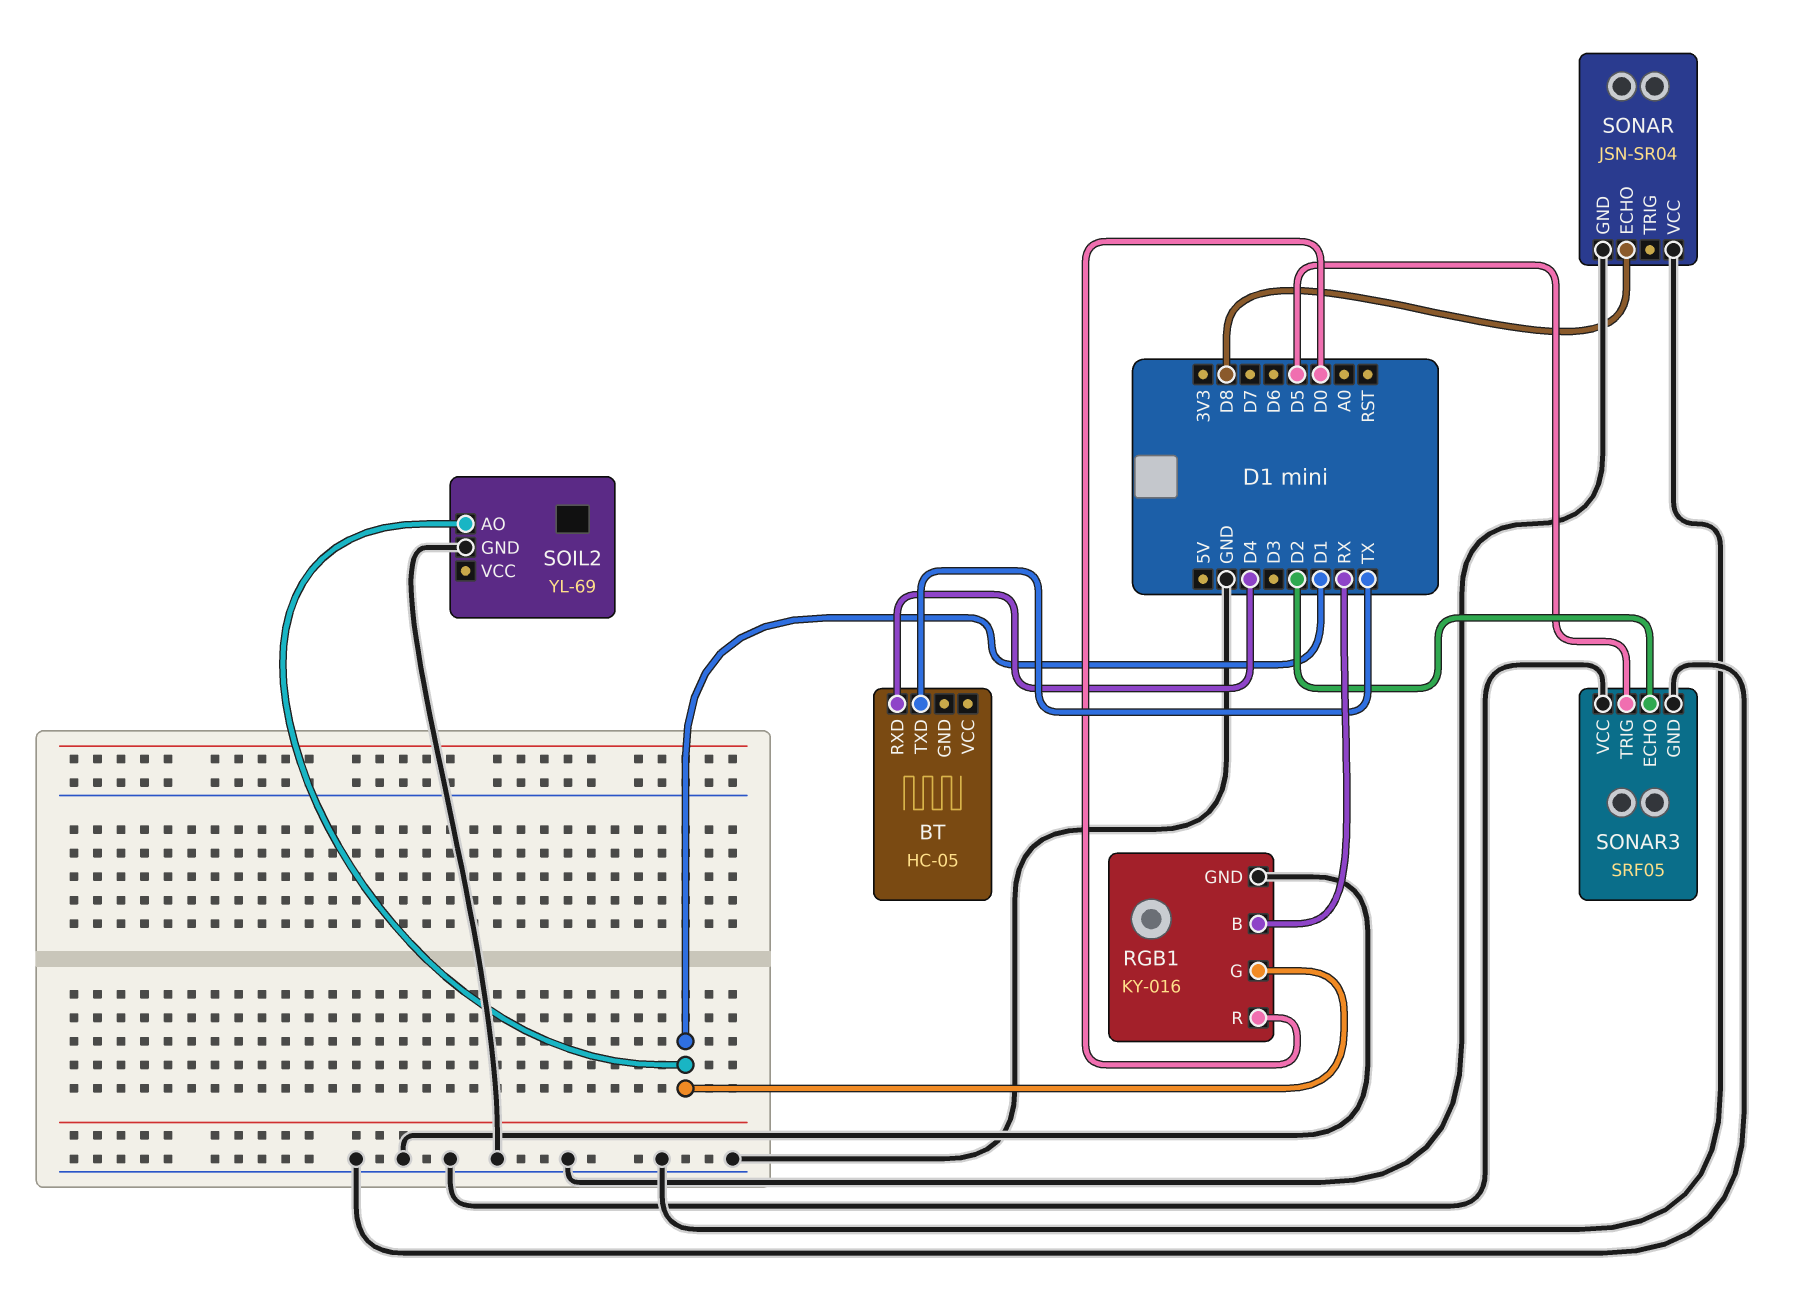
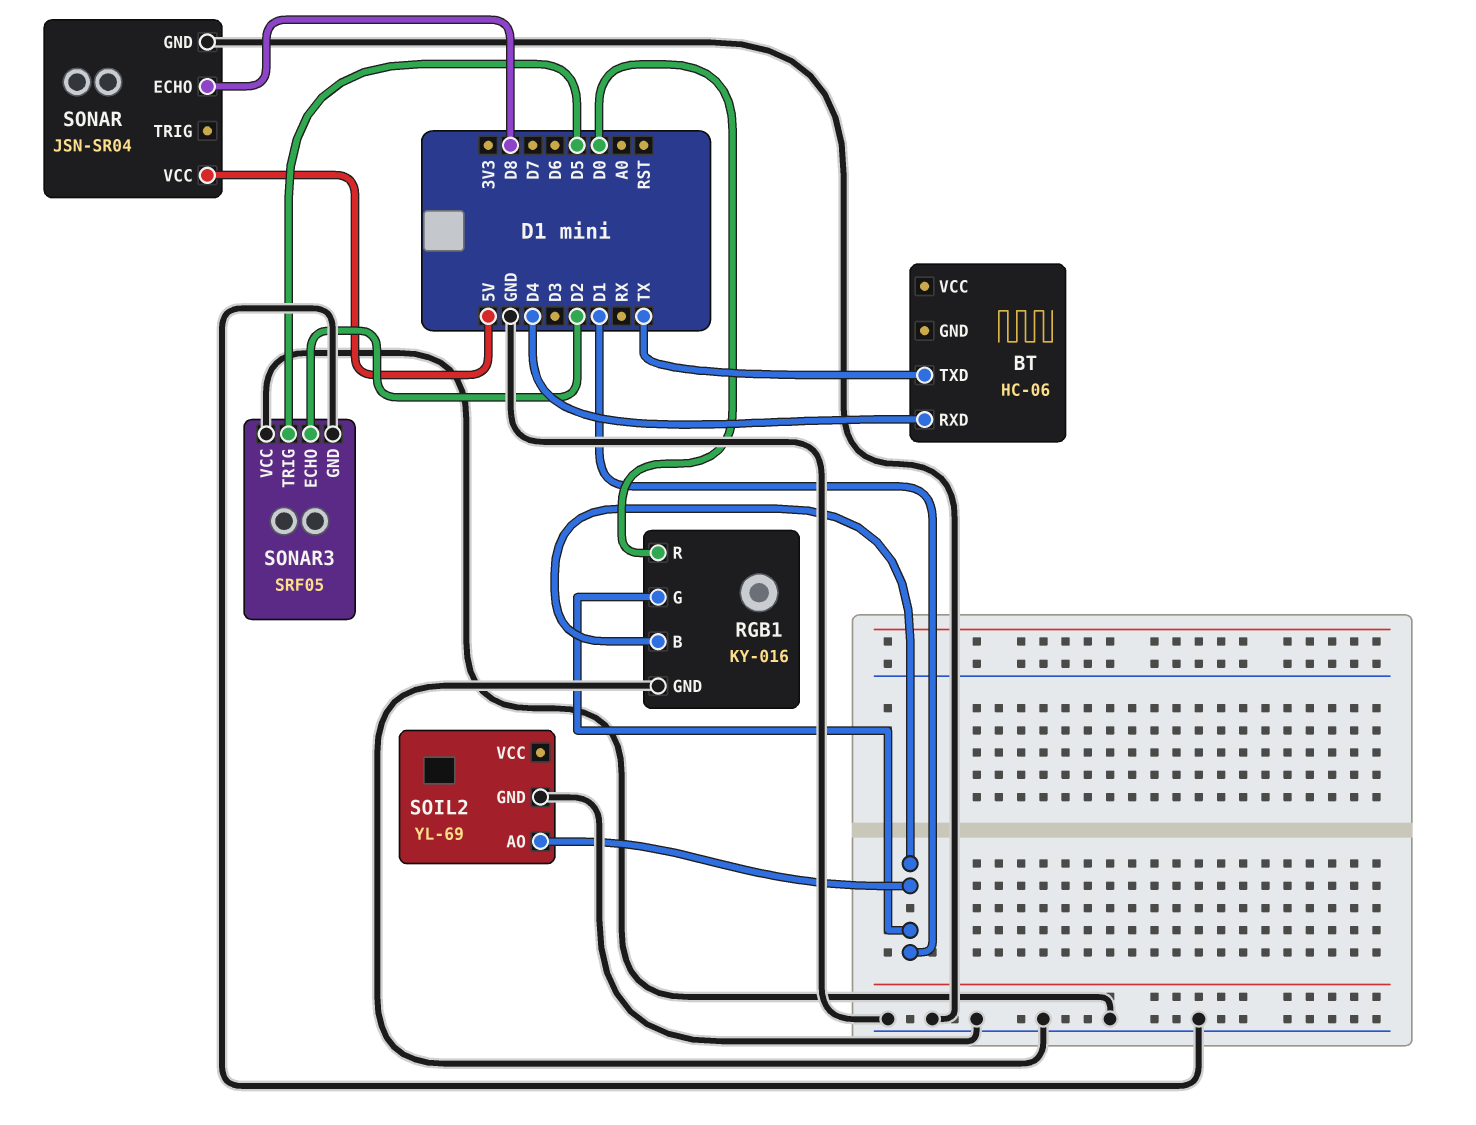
BT: HC-05 -> HC-06
RGB1 pin B: RX -> D1
SONAR pin VCC: GND -> 5V

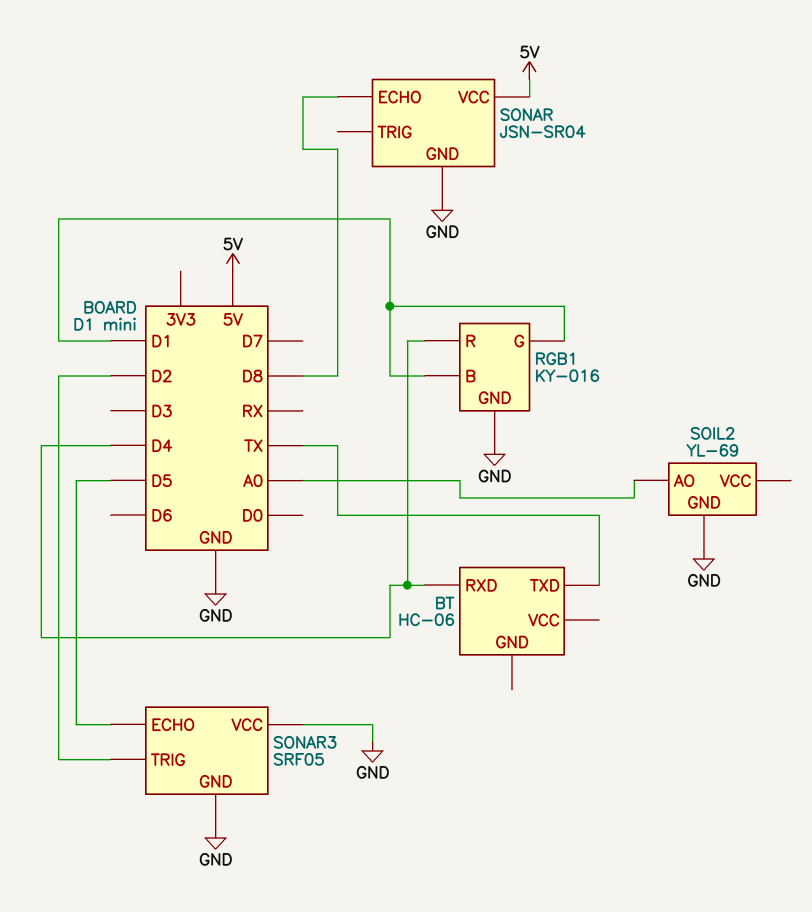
RGB1 pin R: D0 -> D4
SOIL2 pin AO: D1 -> A0
SONAR3 pin ECHO: D2 -> D5
SONAR3 pin TRIG: D5 -> D2

